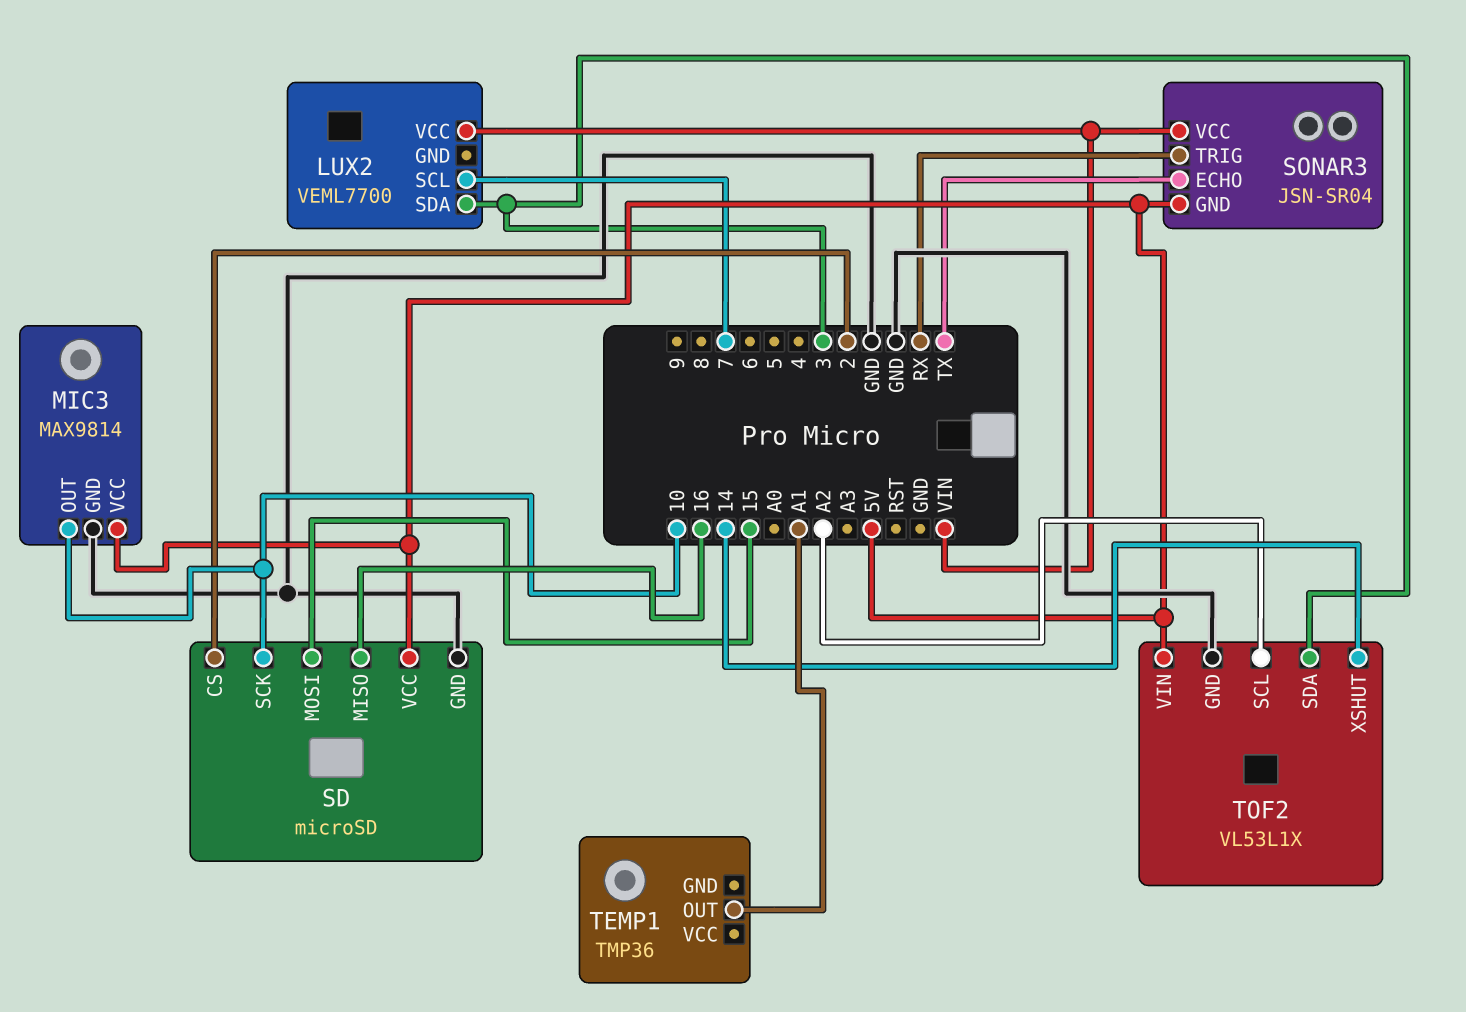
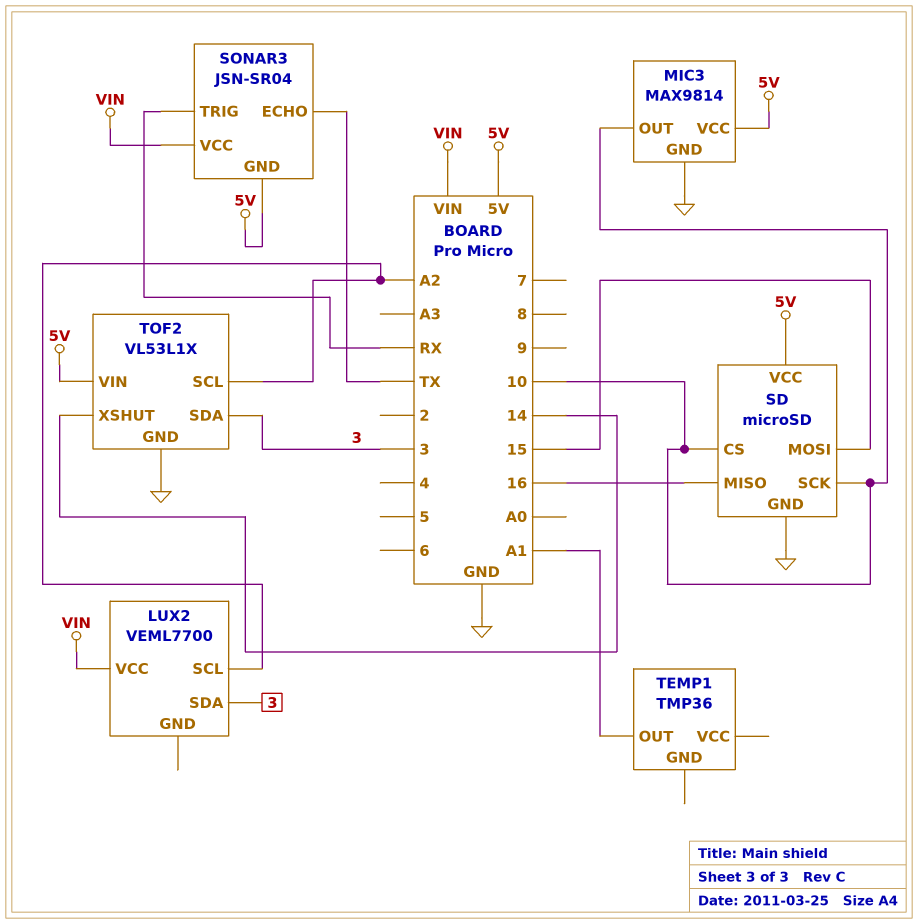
LUX2 pin SCL: 7 -> A2
SD pin CS: 2 -> 10

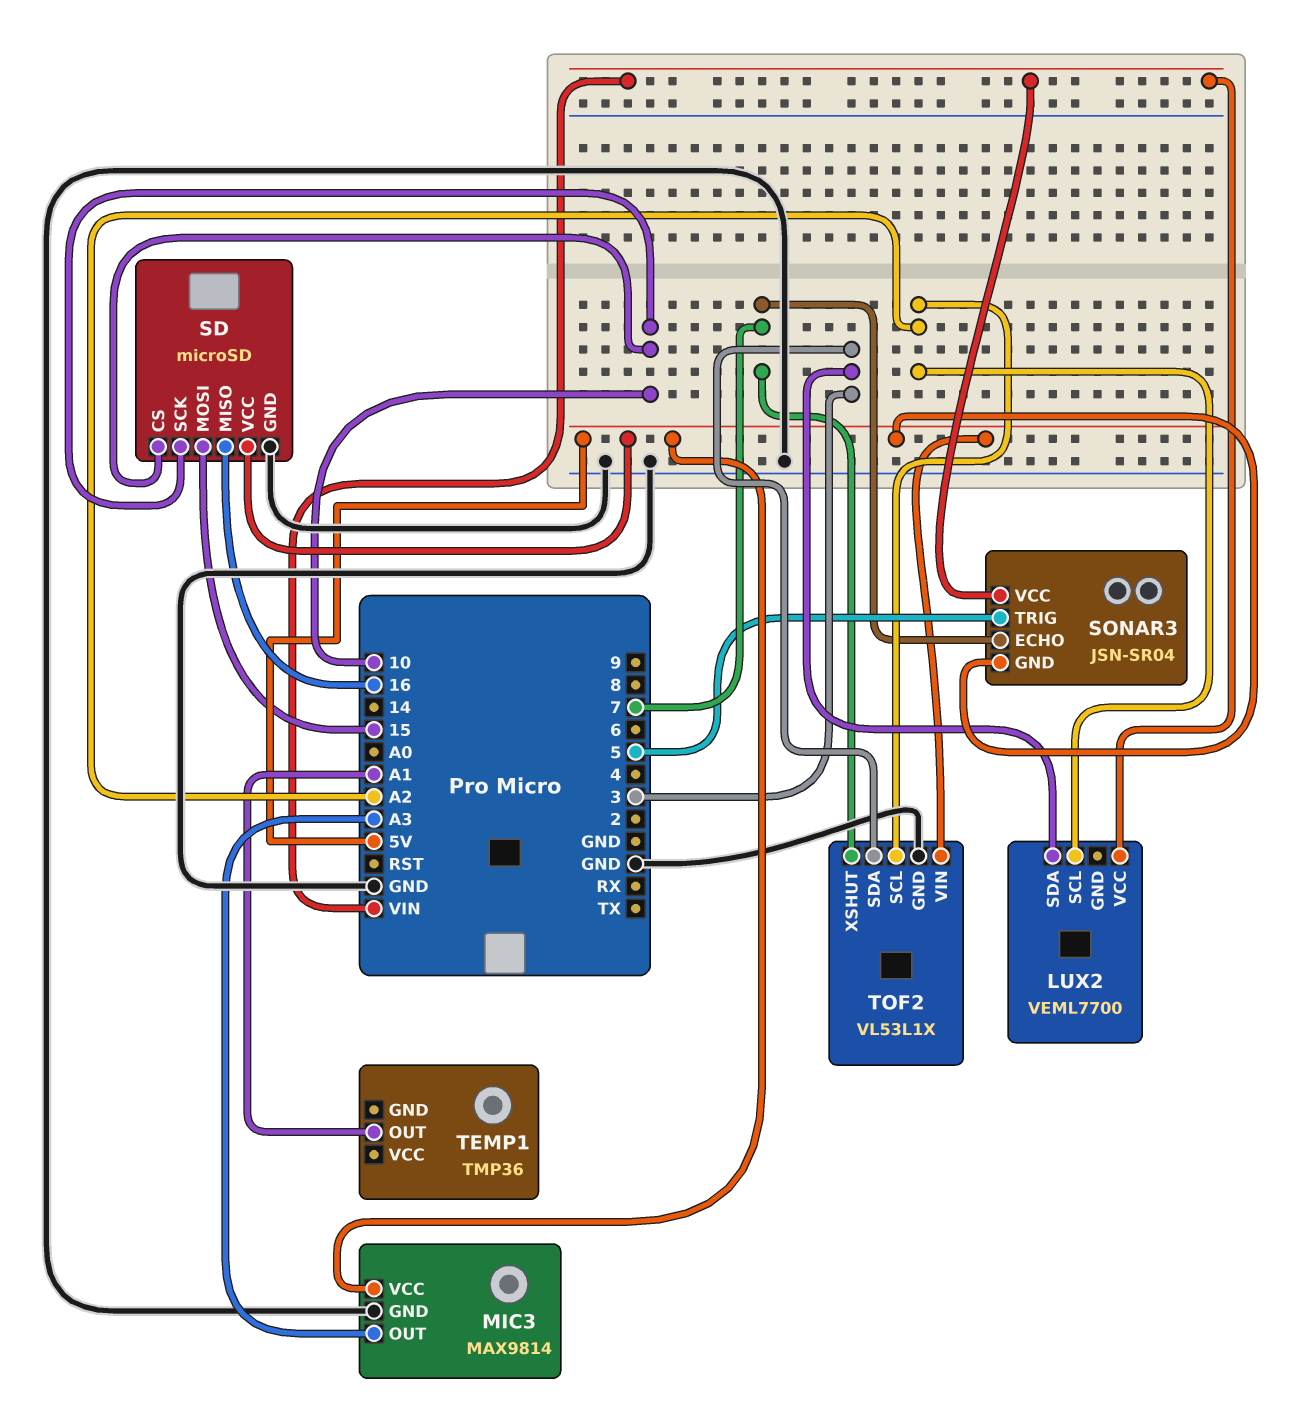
MIC3 pin OUT: 10 -> A3
SONAR3 pin ECHO: TX -> 7
SONAR3 pin TRIG: RX -> 5
TOF2 pin XSHUT: 14 -> 7

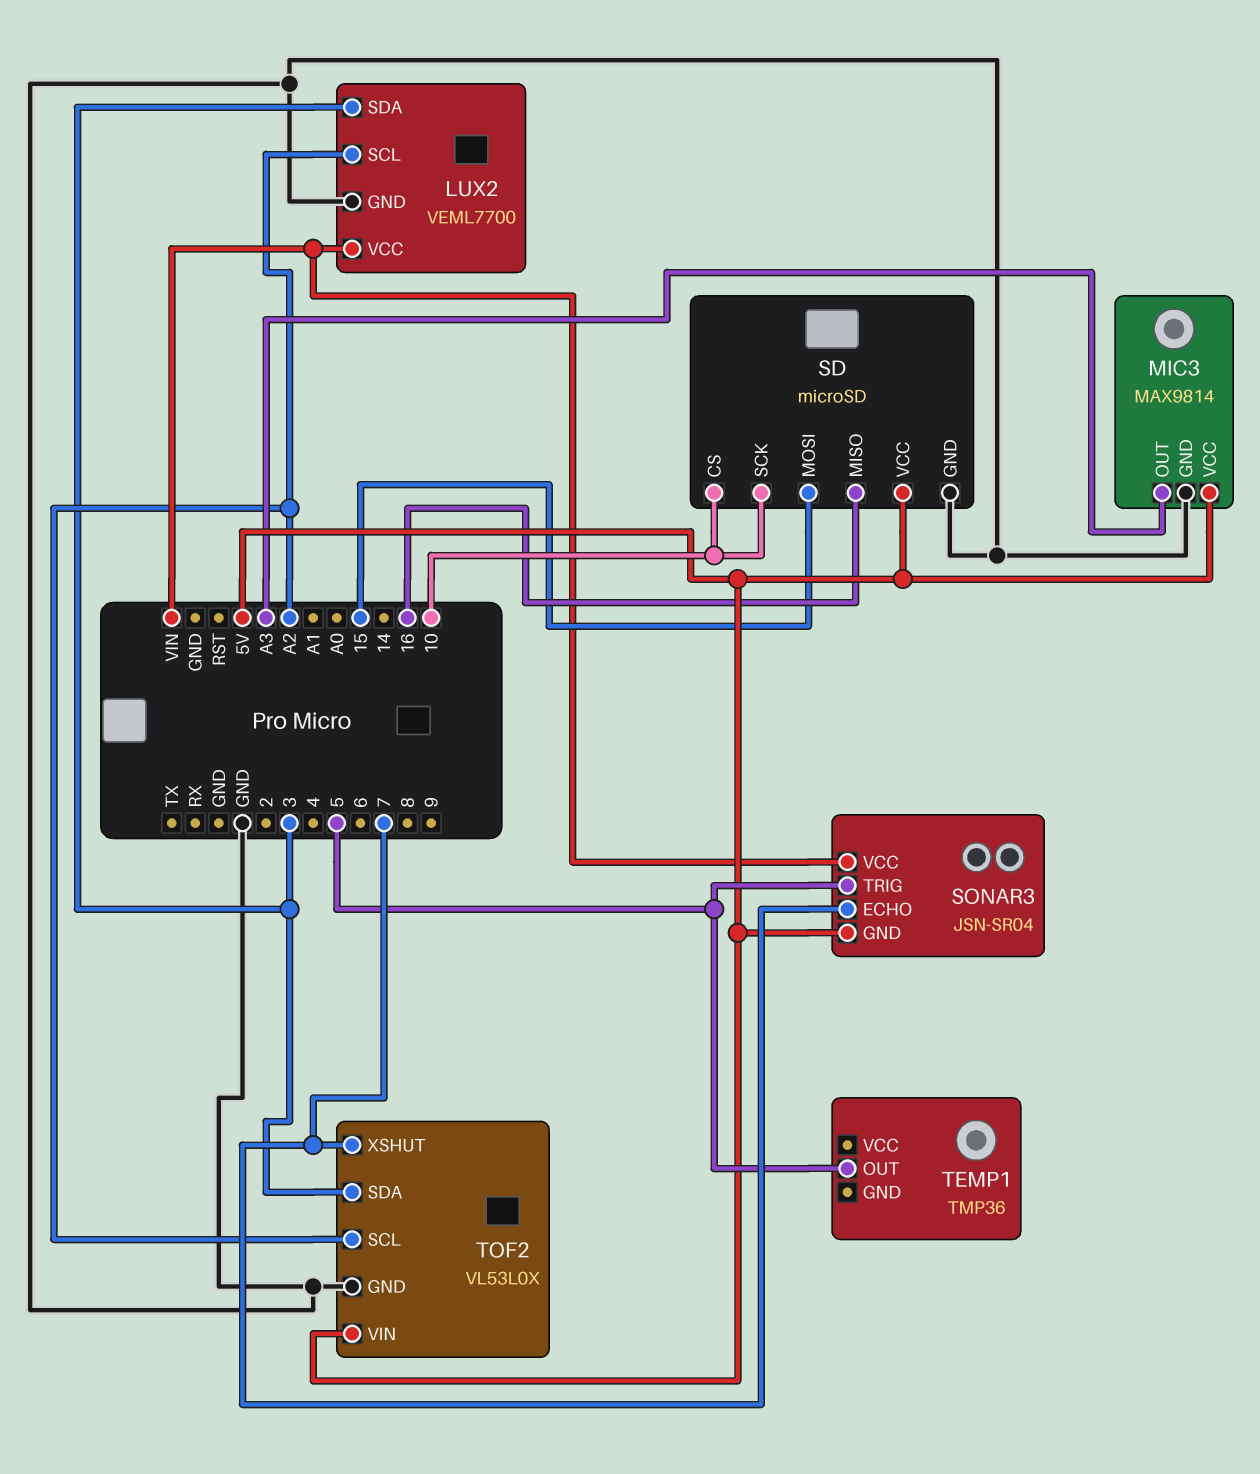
LUX2 pin GND: none -> GND
TEMP1 pin OUT: A1 -> 5
TOF2: VL53L1X -> VL53L0X

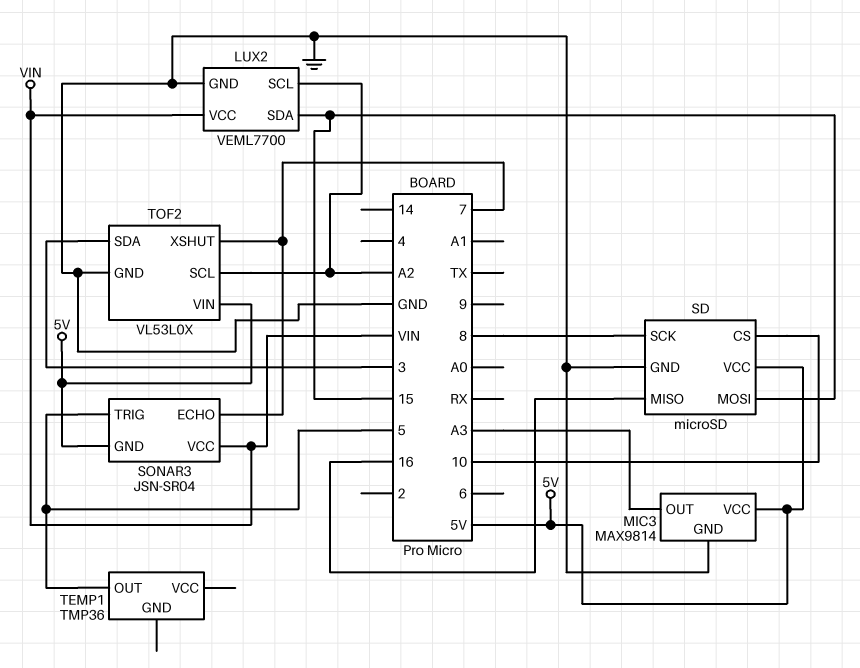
LUX2 pin SDA: 3 -> 15
SD pin SCK: 10 -> 8

